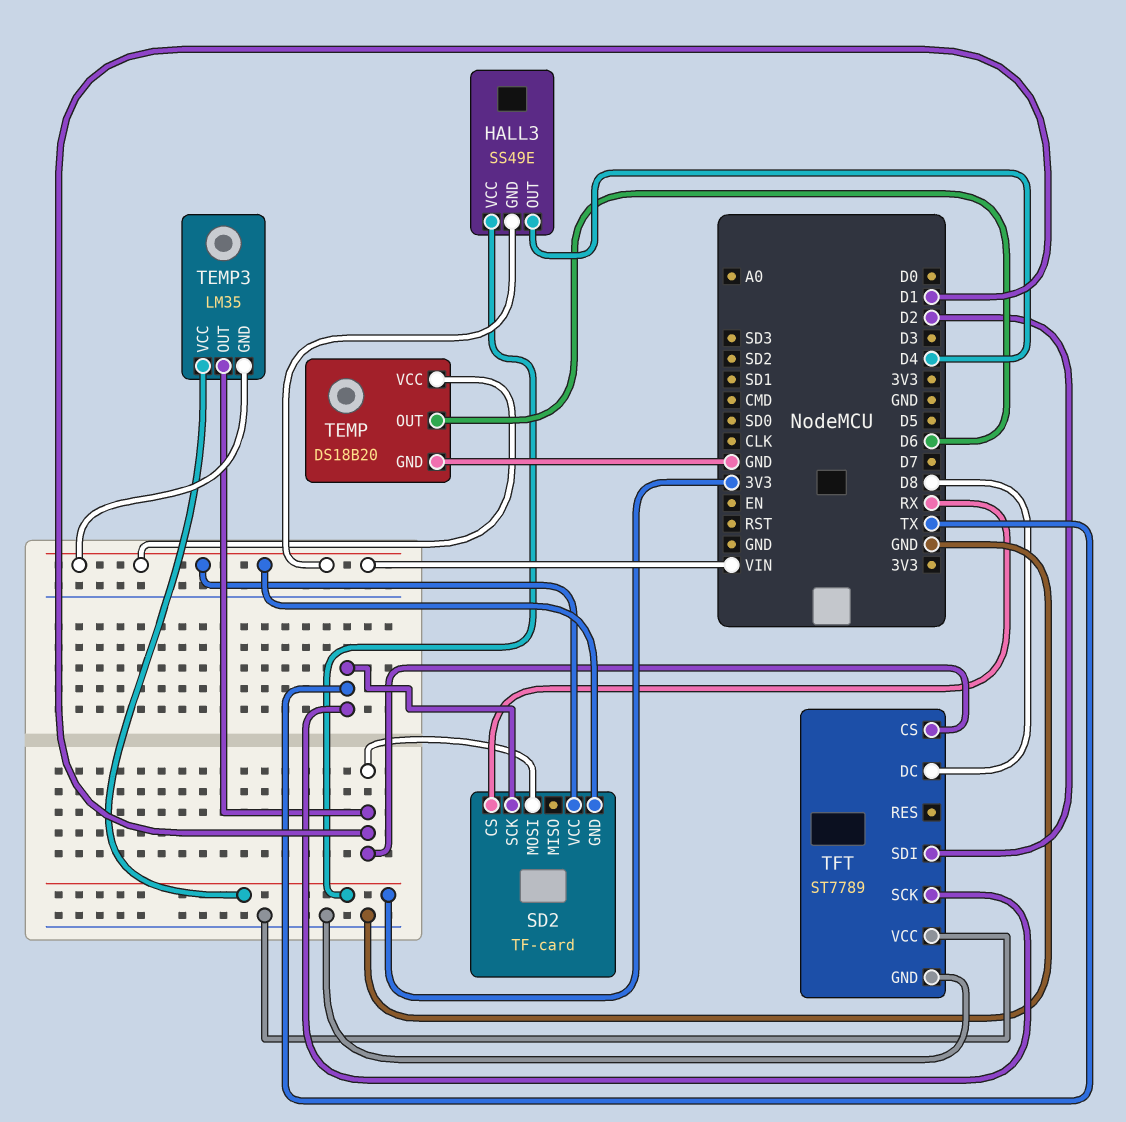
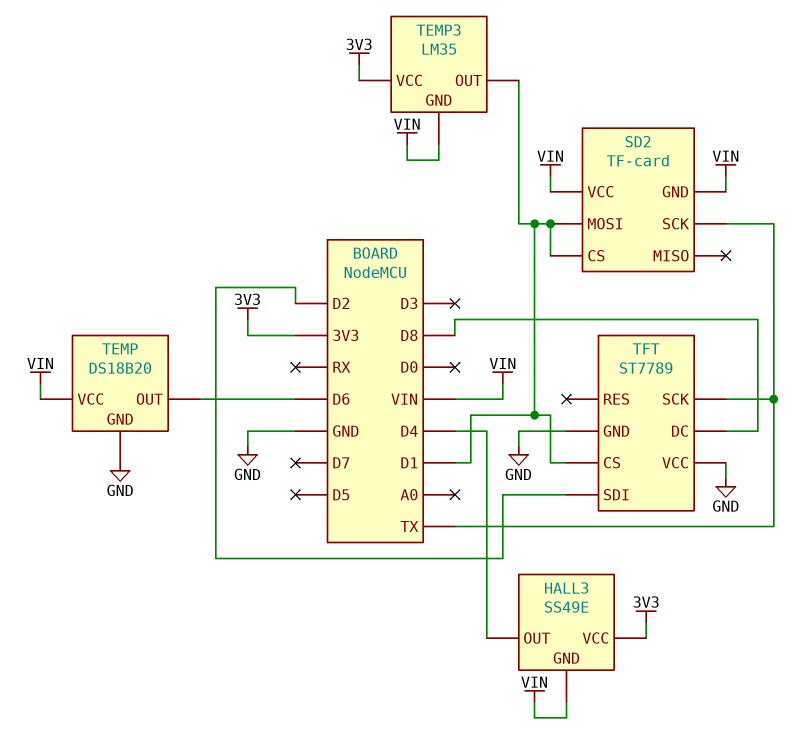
SD2 pin CS: RX -> D1

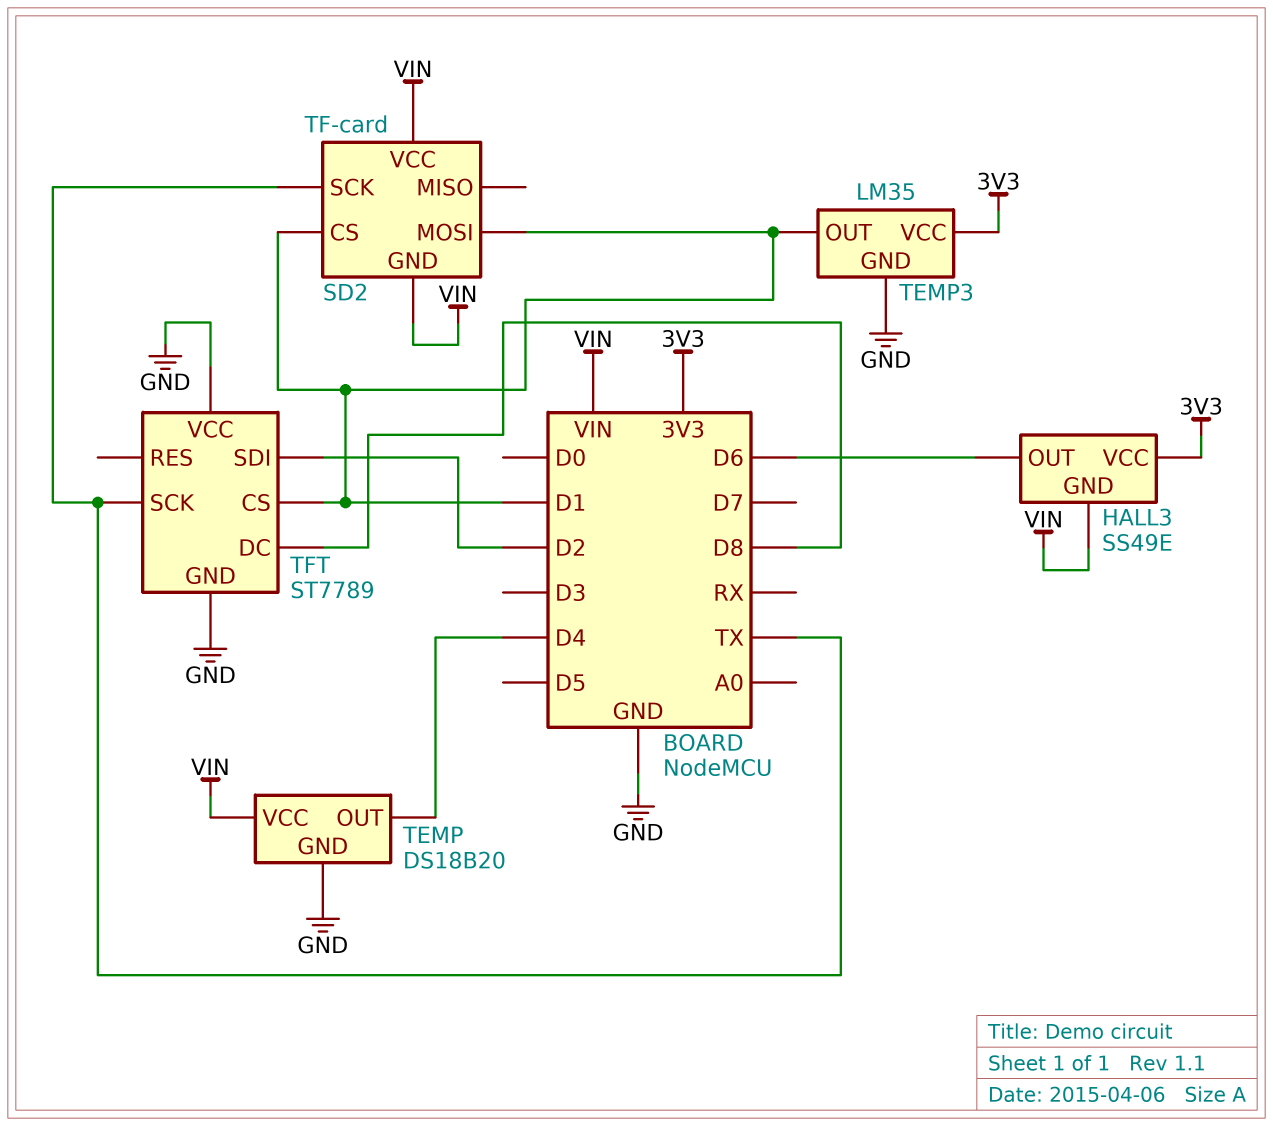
HALL3 pin OUT: D4 -> D6
TEMP pin OUT: D6 -> D4
TEMP3 pin GND: VIN -> GND

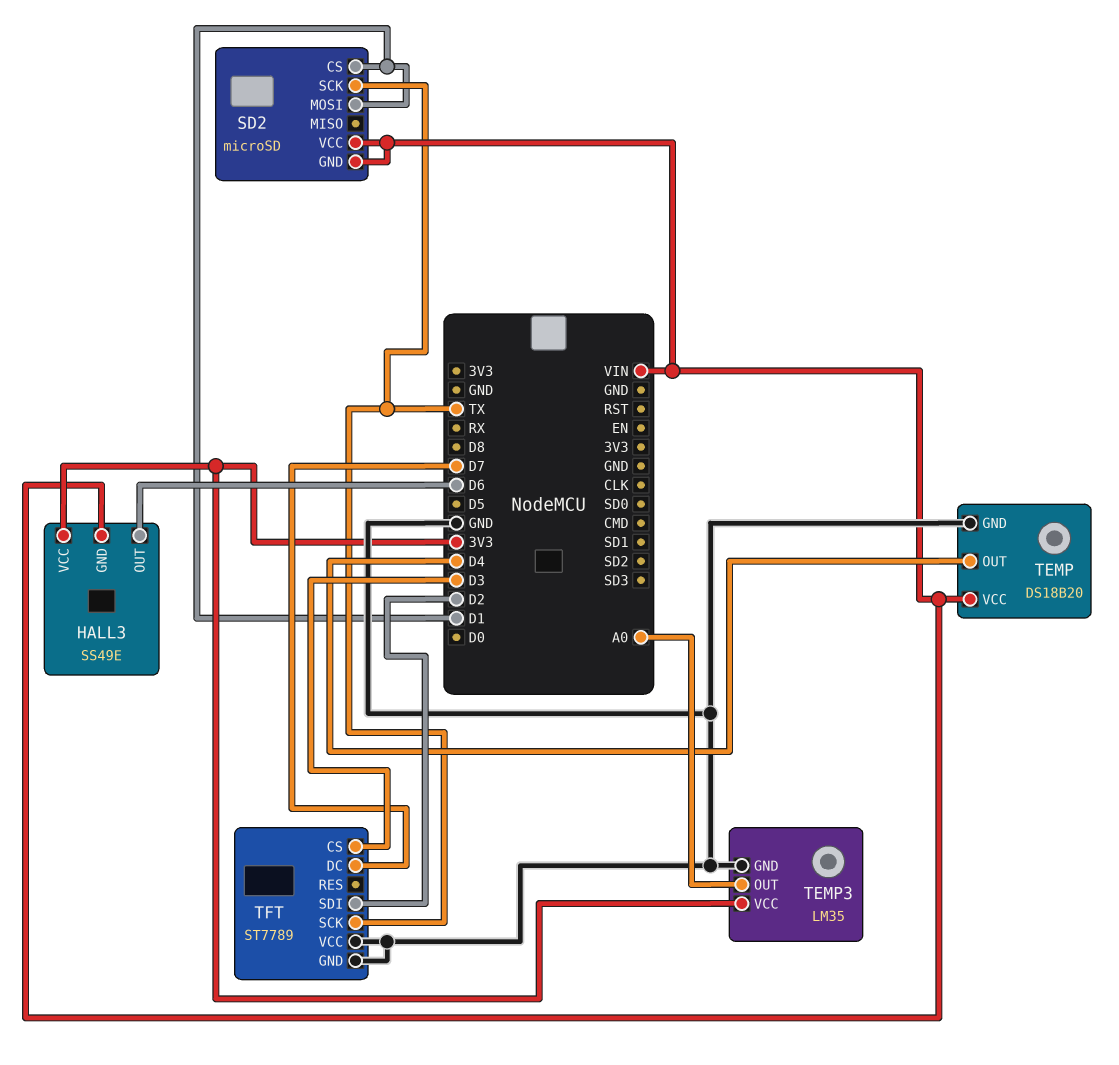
SD2: TF-card -> microSD
TEMP3 pin OUT: D1 -> A0
TFT pin CS: D1 -> D3
TFT pin DC: D8 -> D7

